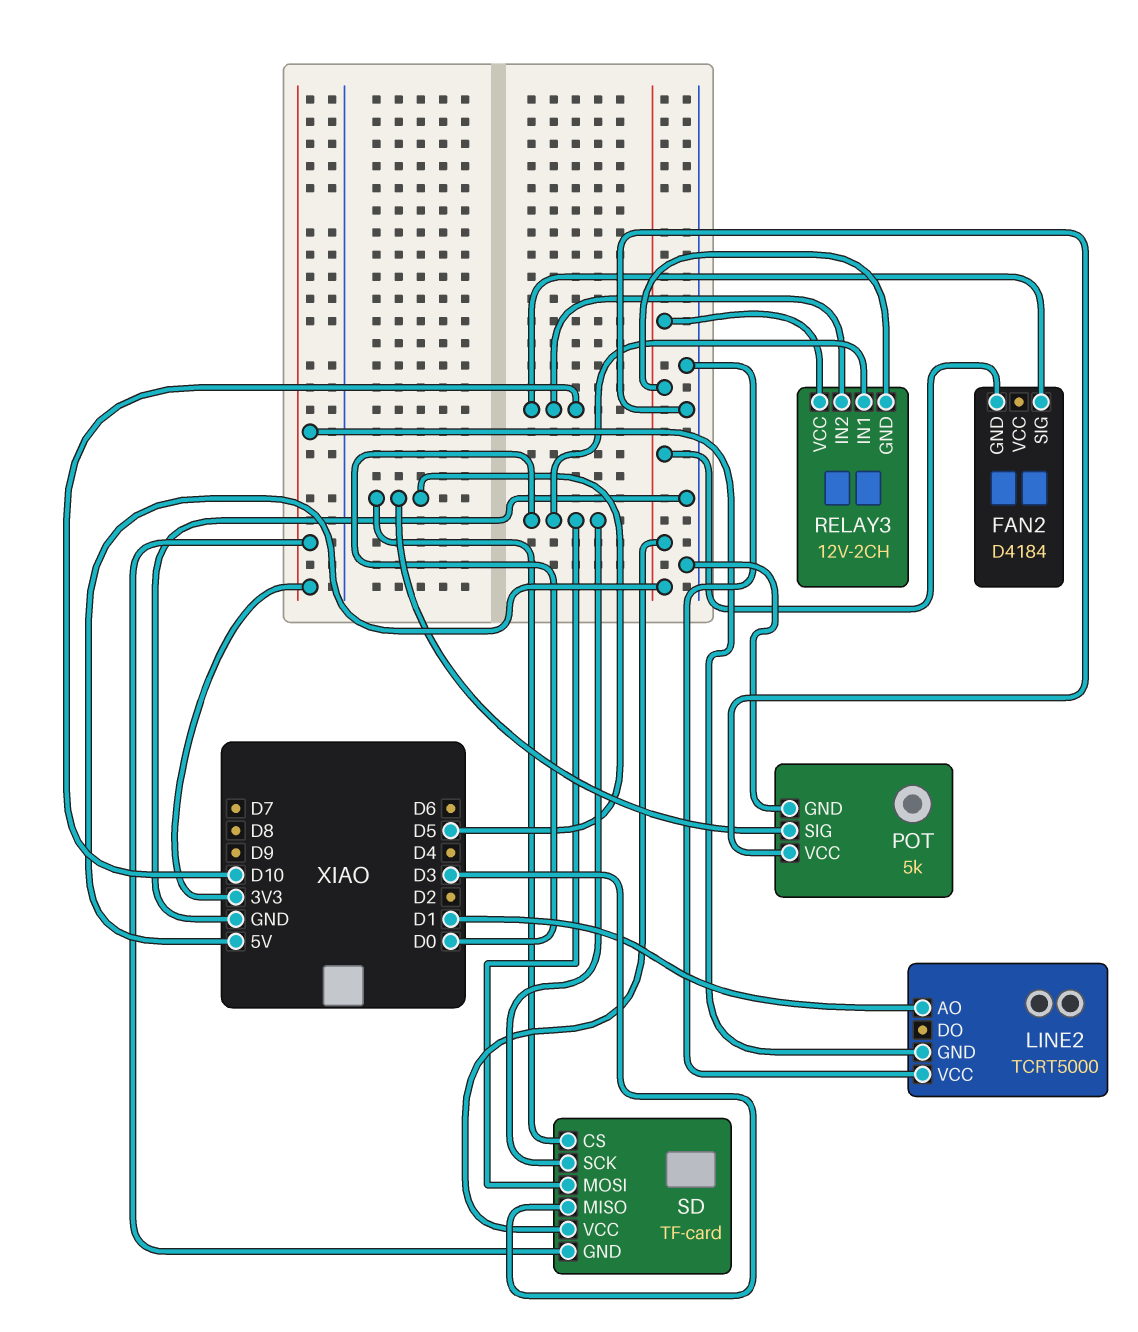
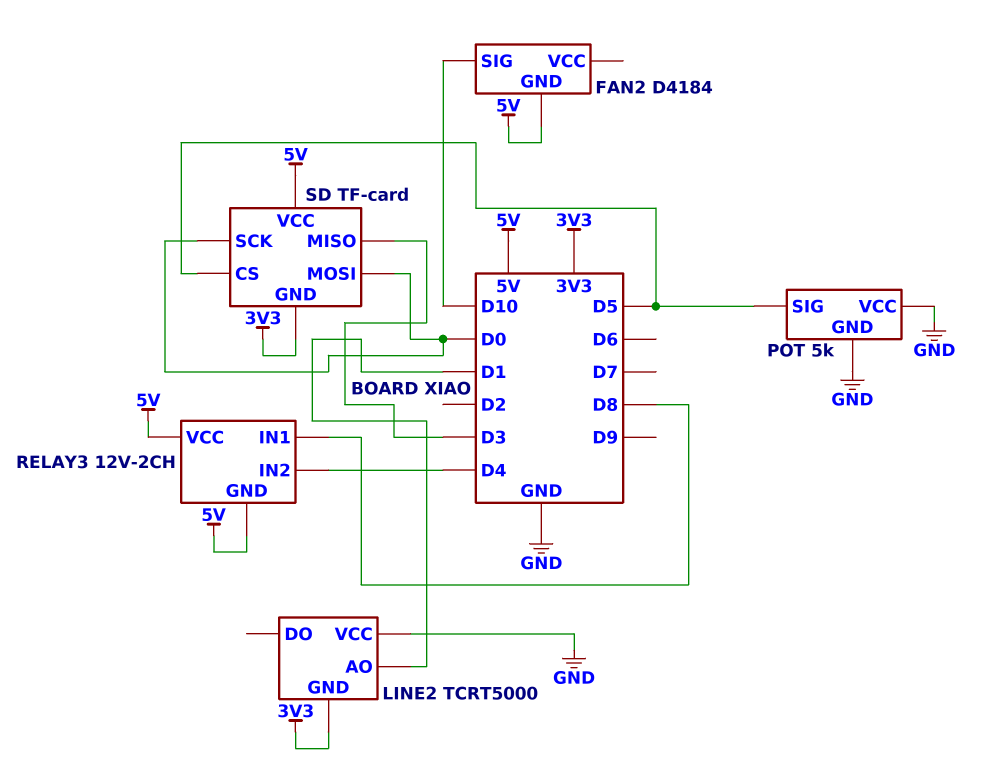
RELAY3 pin IN1: D0 -> D8
RELAY3 pin IN2: D10 -> D4

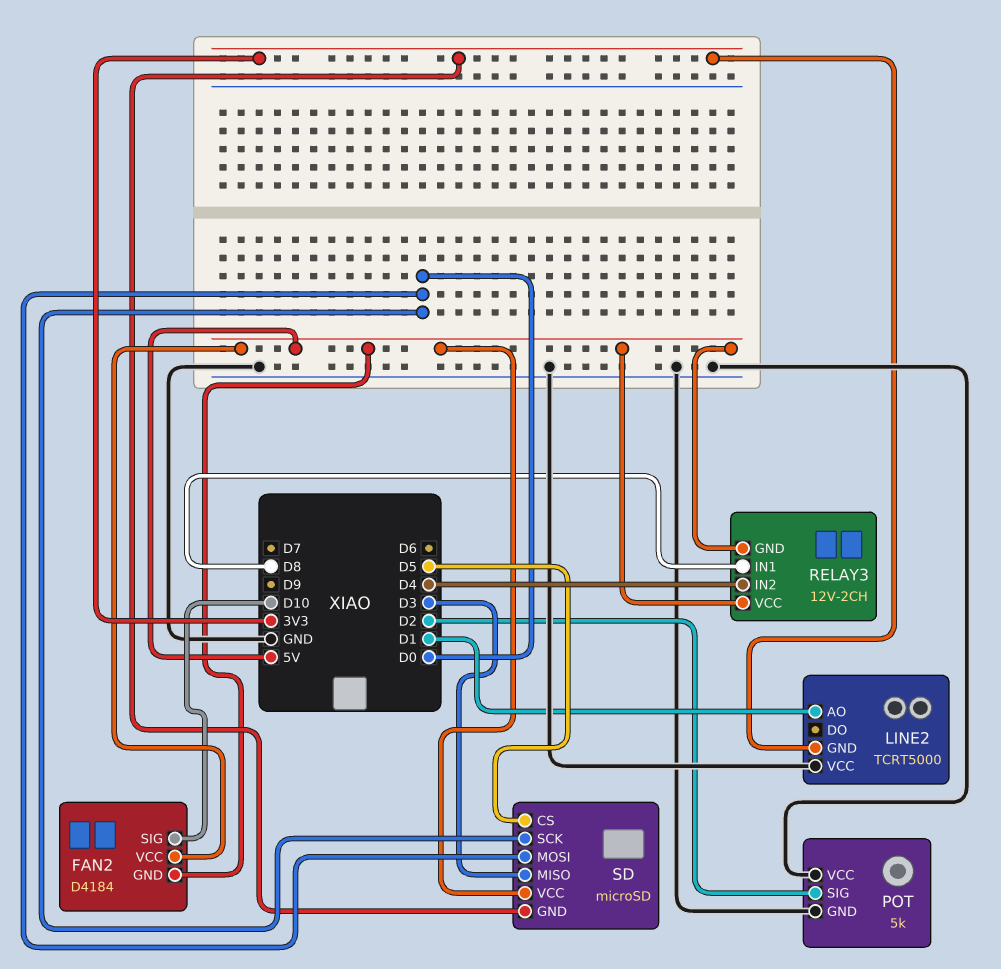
FAN2 pin VCC: none -> 5V
POT pin SIG: D5 -> D2
SD: TF-card -> microSD

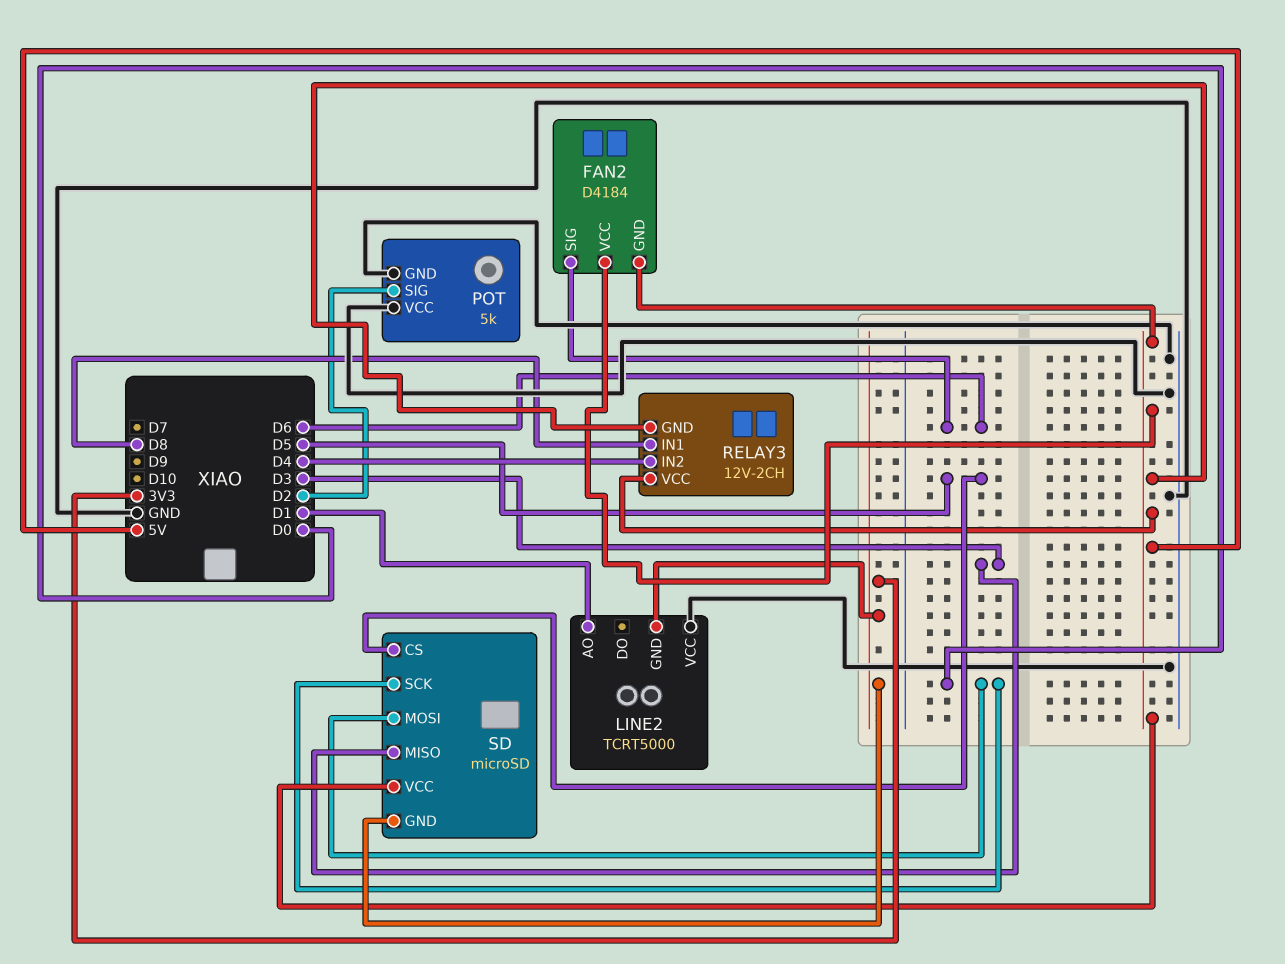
FAN2 pin SIG: D10 -> D6

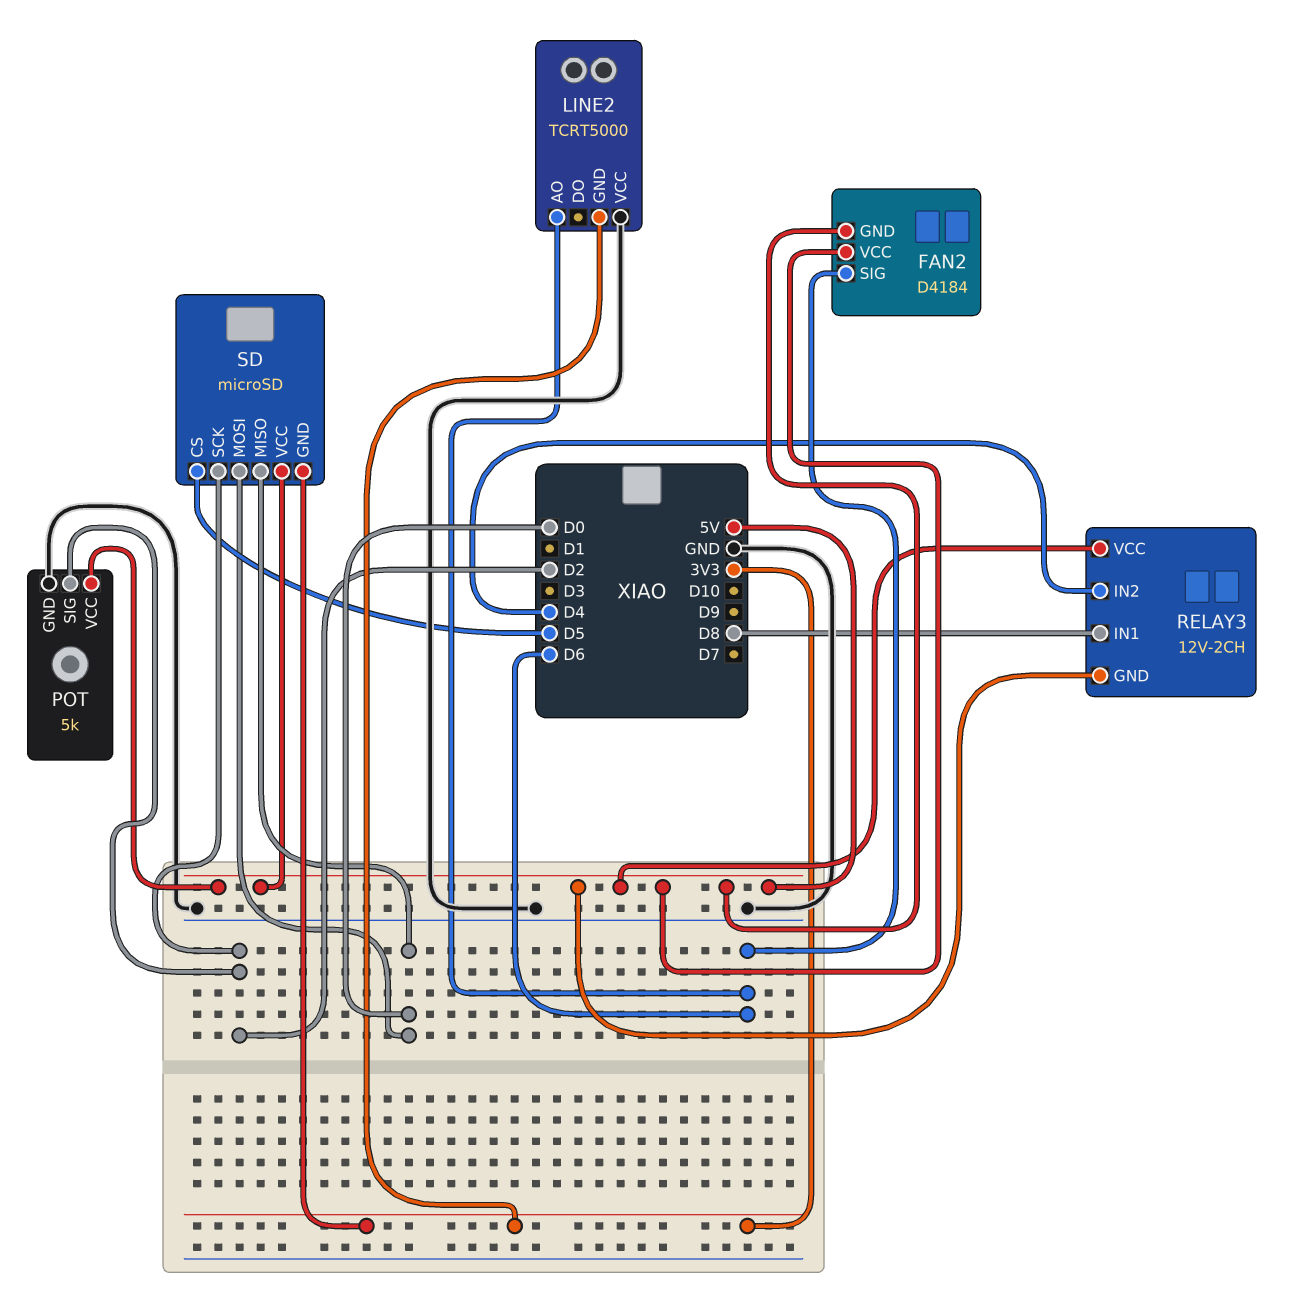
LINE2 pin AO: D1 -> D6
POT pin VCC: GND -> 5V
SD pin MISO: D3 -> D0
SD pin SCK: D0 -> D2

